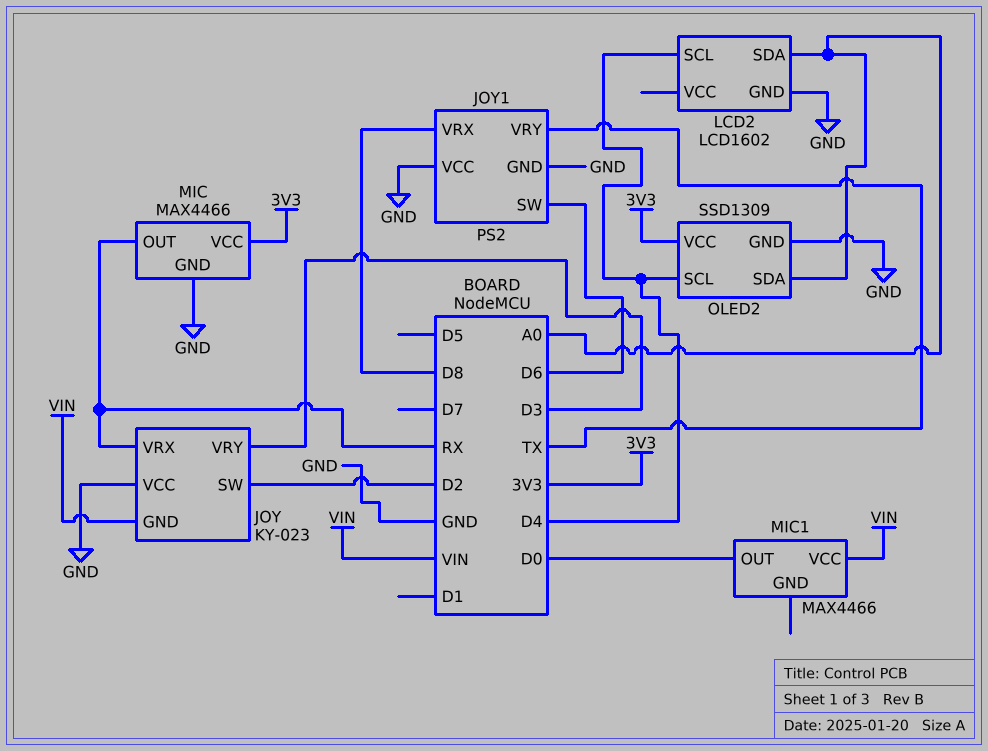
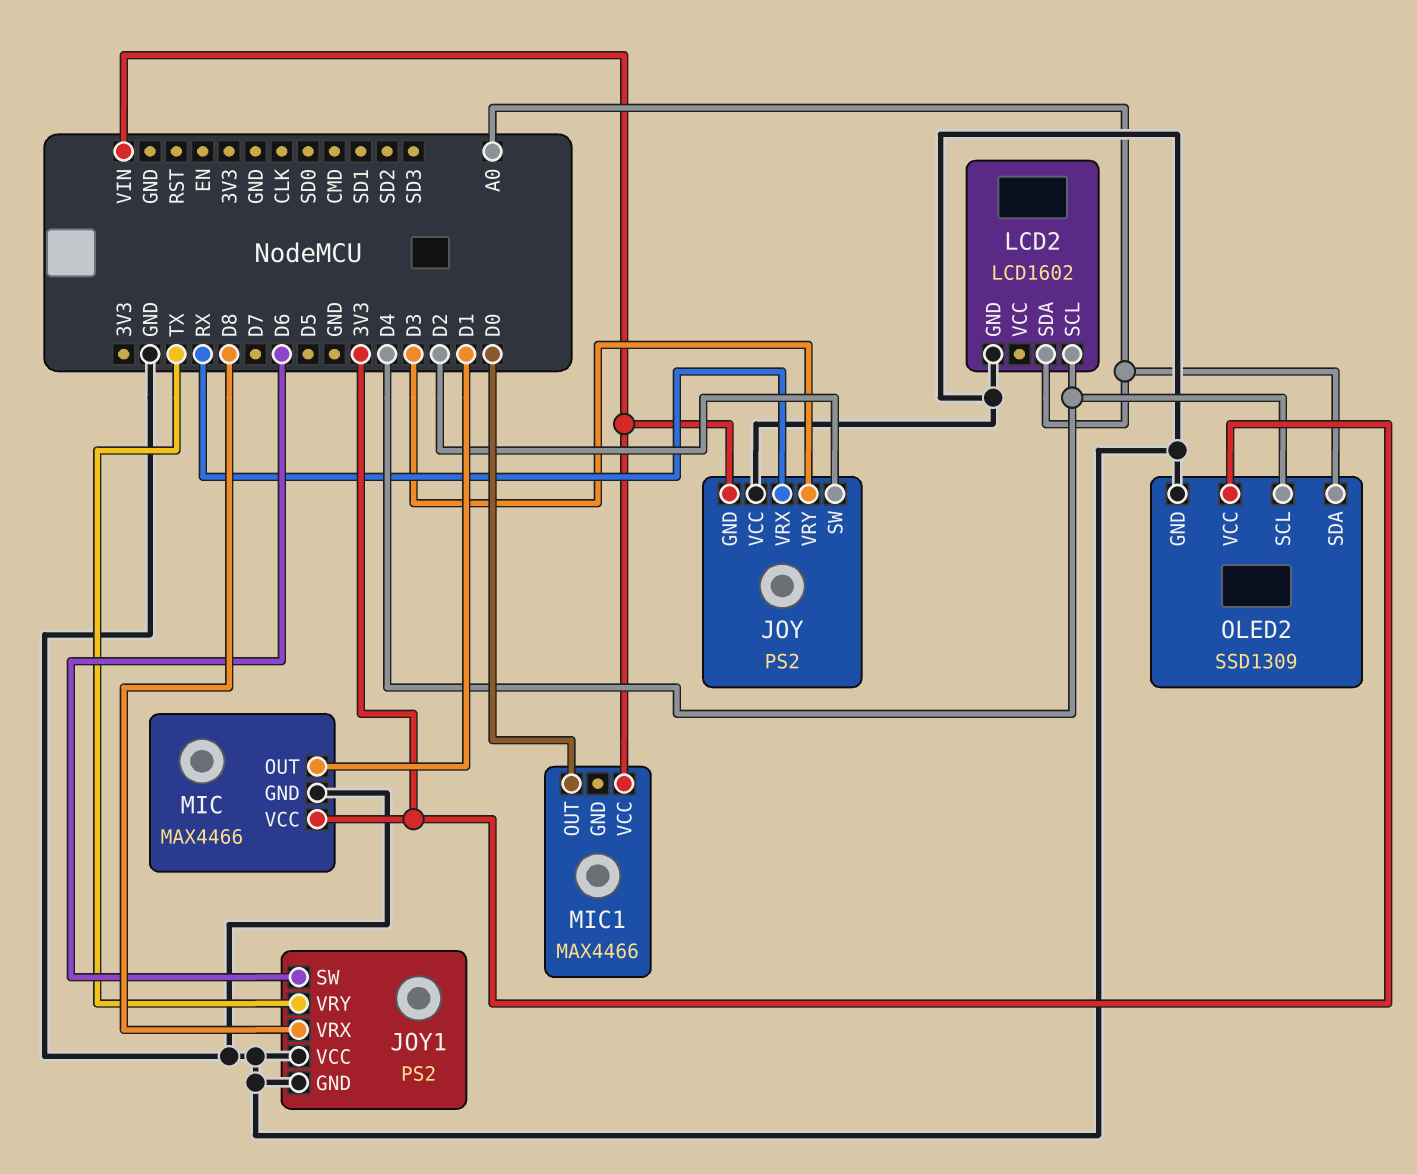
JOY: KY-023 -> PS2
MIC pin OUT: RX -> D1

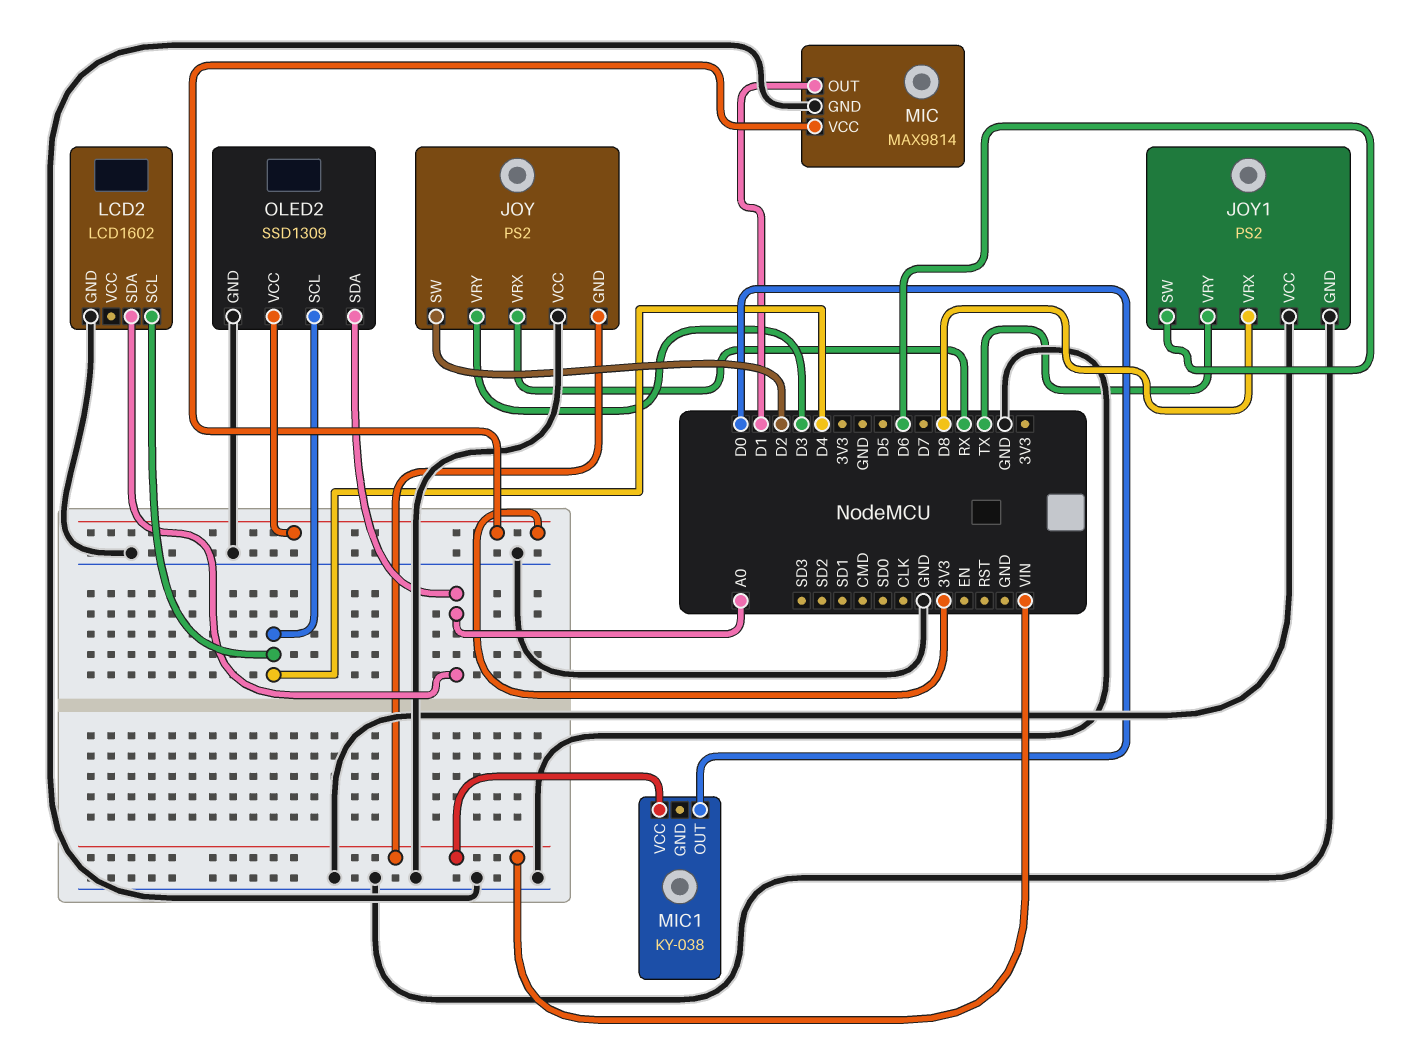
MIC: MAX4466 -> MAX9814
MIC1: MAX4466 -> KY-038

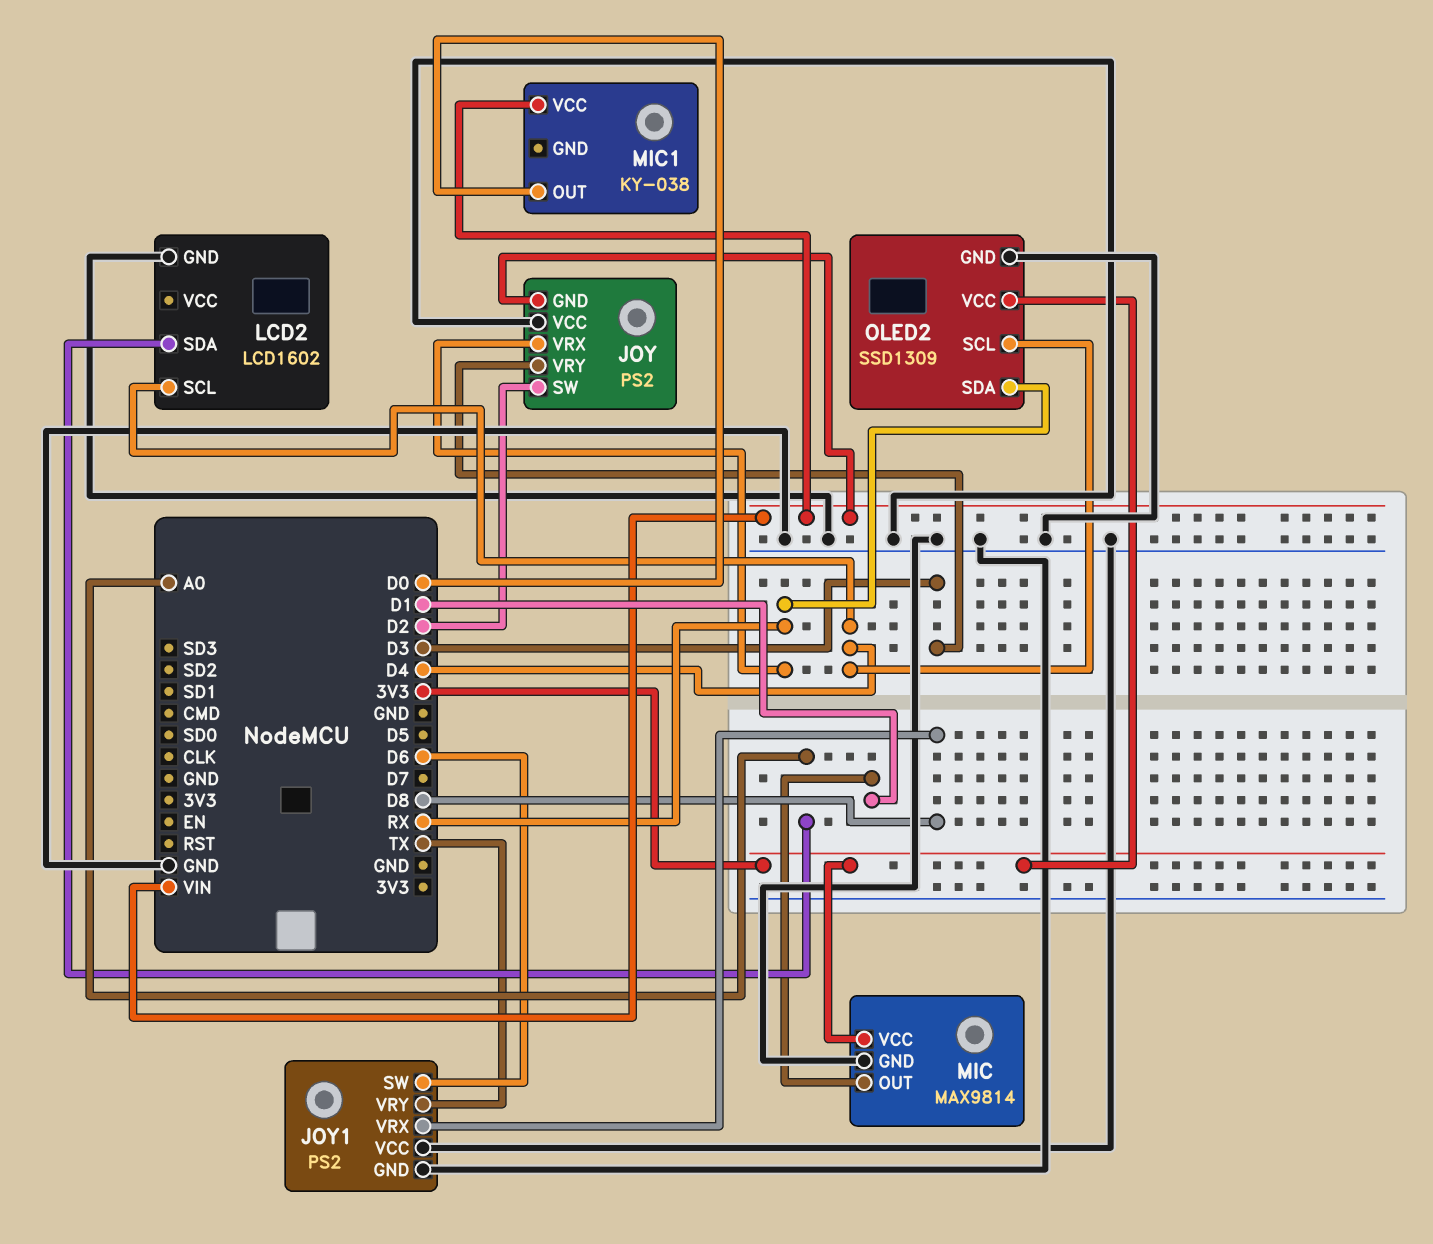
OLED2 pin SDA: A0 -> RX

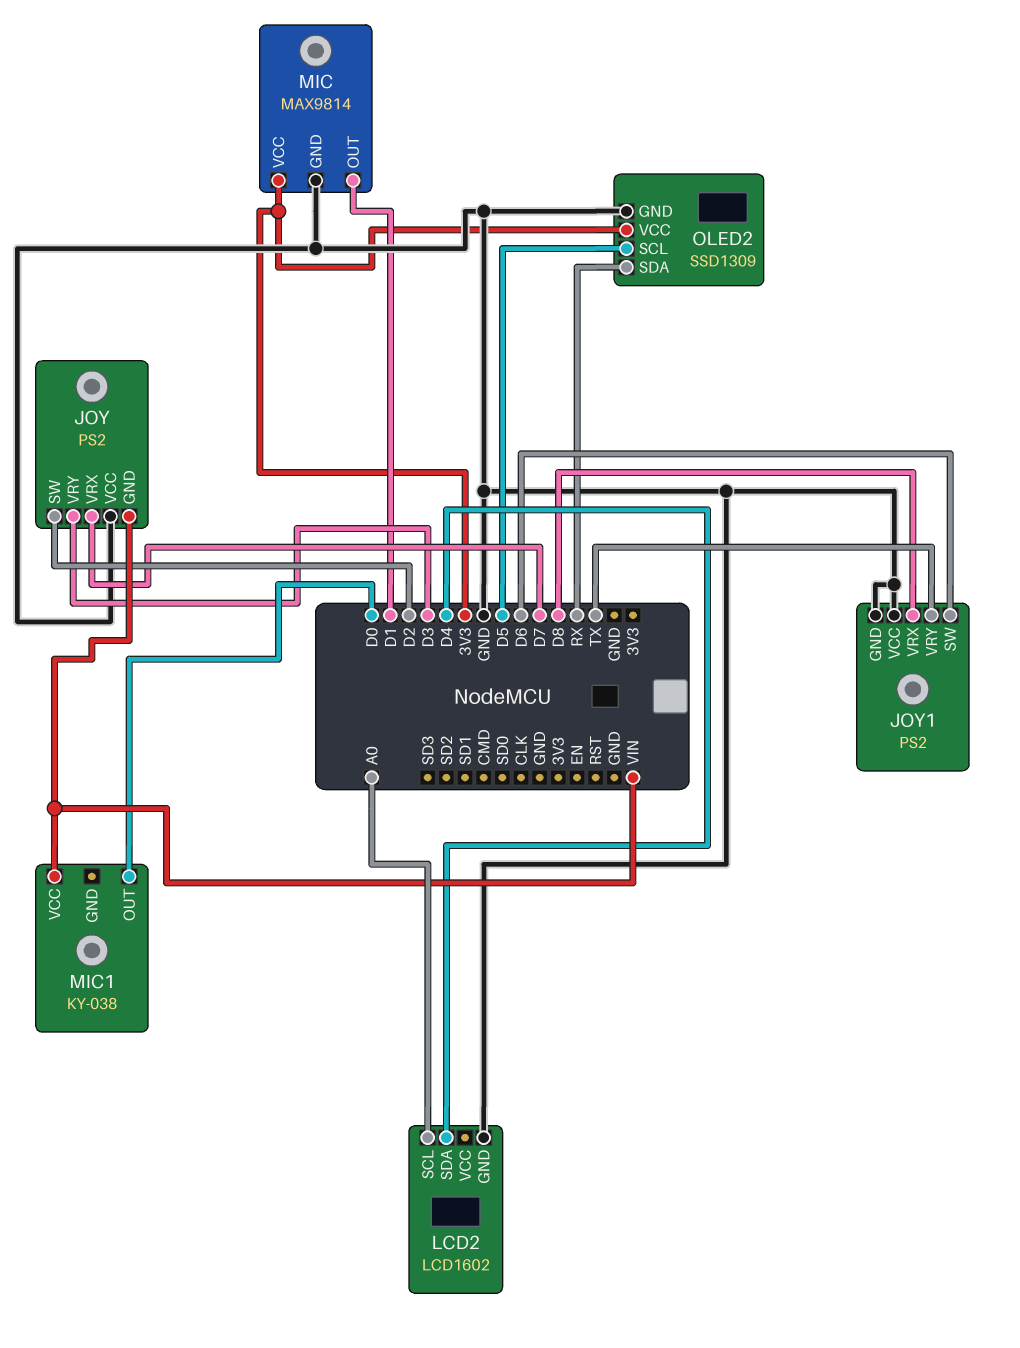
JOY pin VRX: RX -> D7
LCD2 pin SCL: D4 -> A0
LCD2 pin SDA: A0 -> D4
OLED2 pin SCL: D4 -> D5

